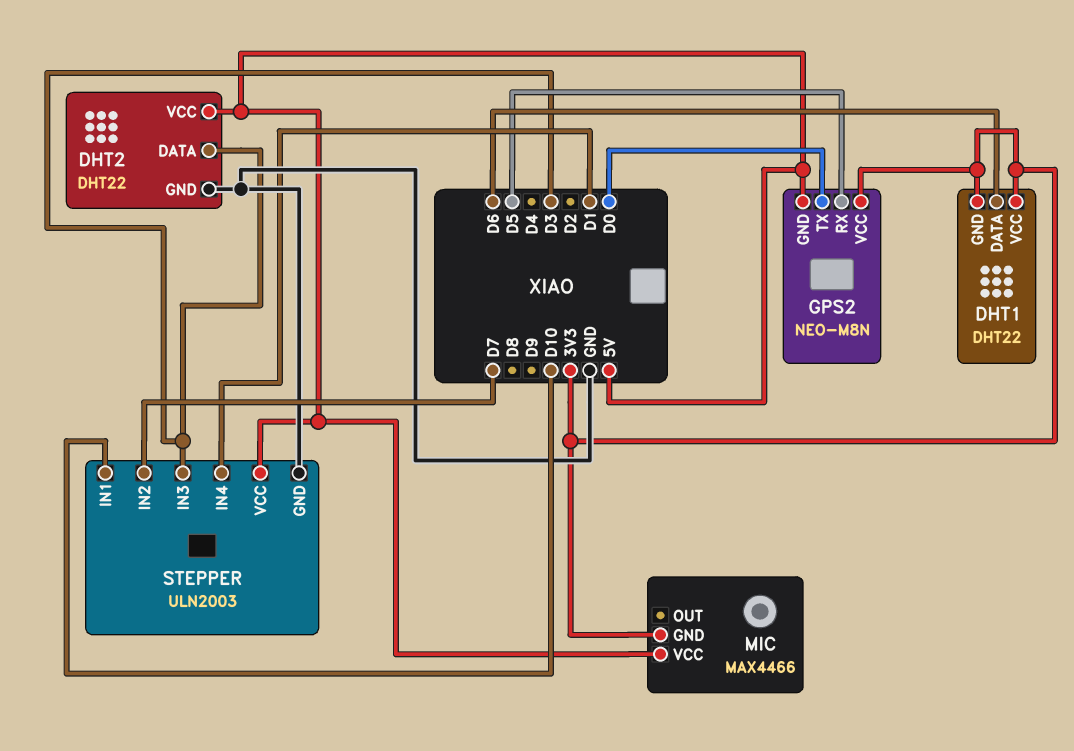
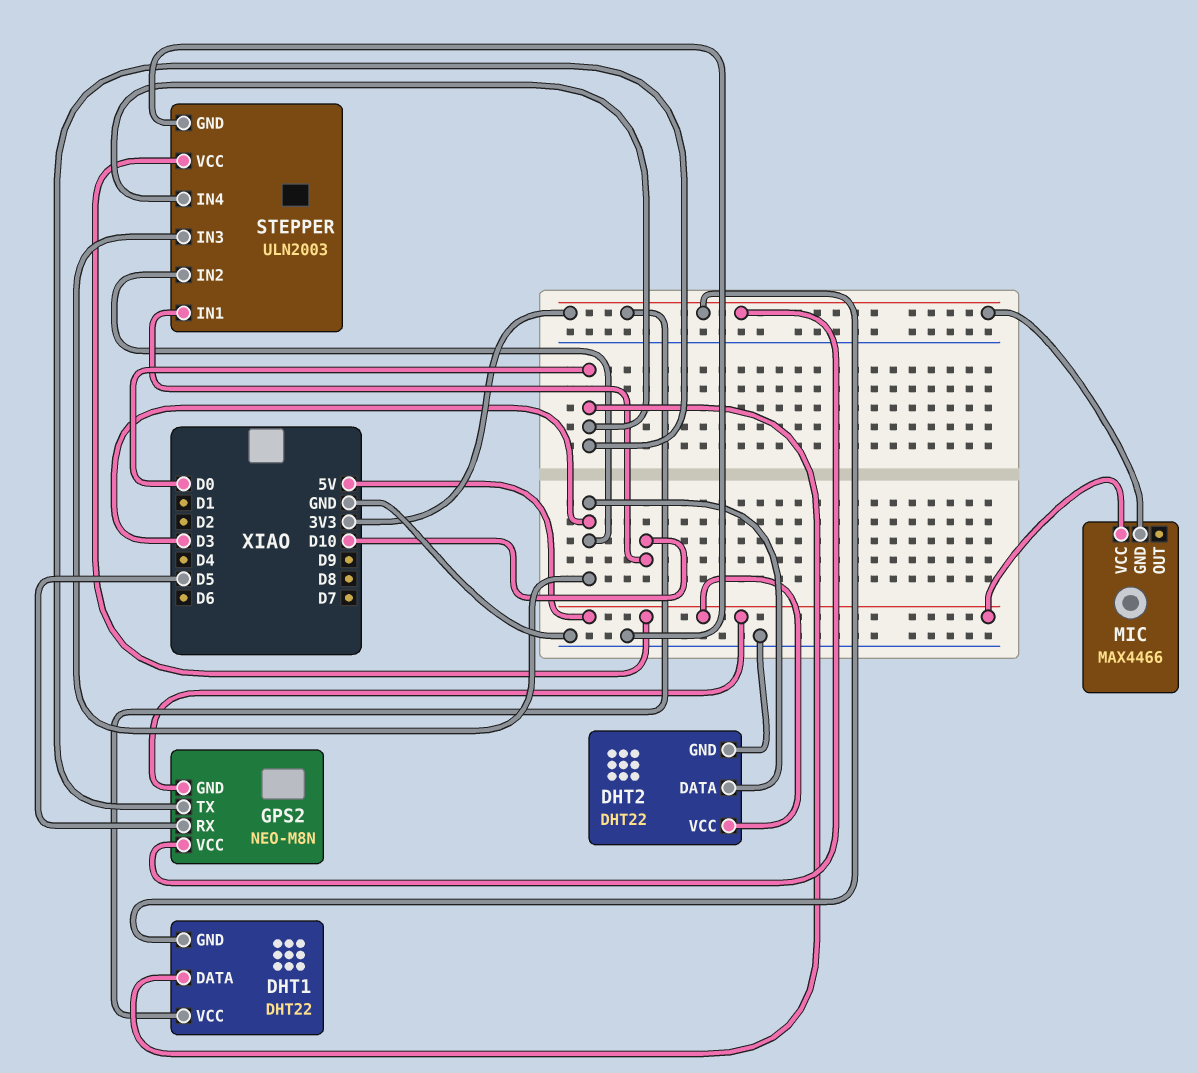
DHT1 pin DATA: D6 -> D0
STEPPER pin IN2: D7 -> D3
STEPPER pin IN4: D1 -> D0

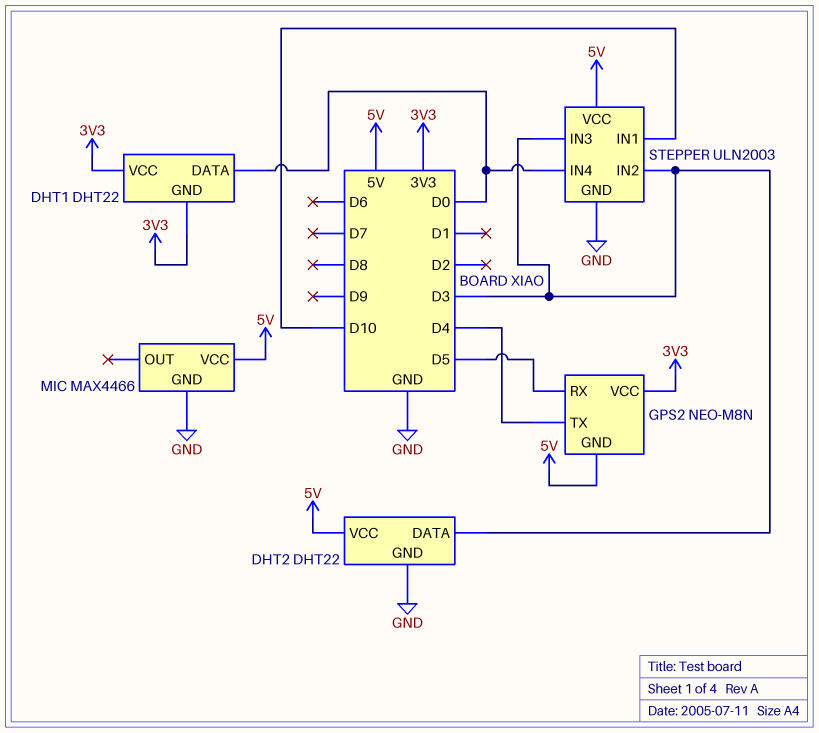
GPS2 pin TX: D0 -> D4
MIC pin GND: 3V3 -> GND

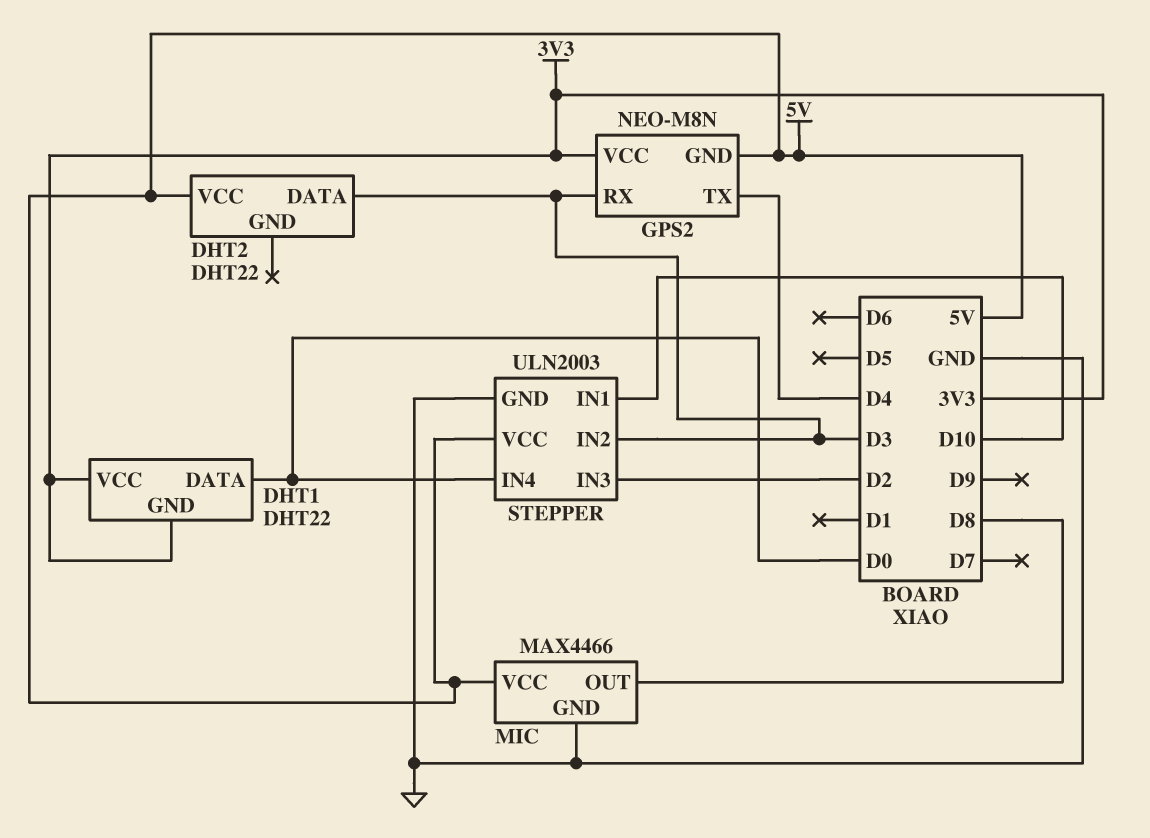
DHT2 pin GND: GND -> none
GPS2 pin RX: D5 -> D3
MIC pin OUT: none -> D8
STEPPER pin IN3: D3 -> D2

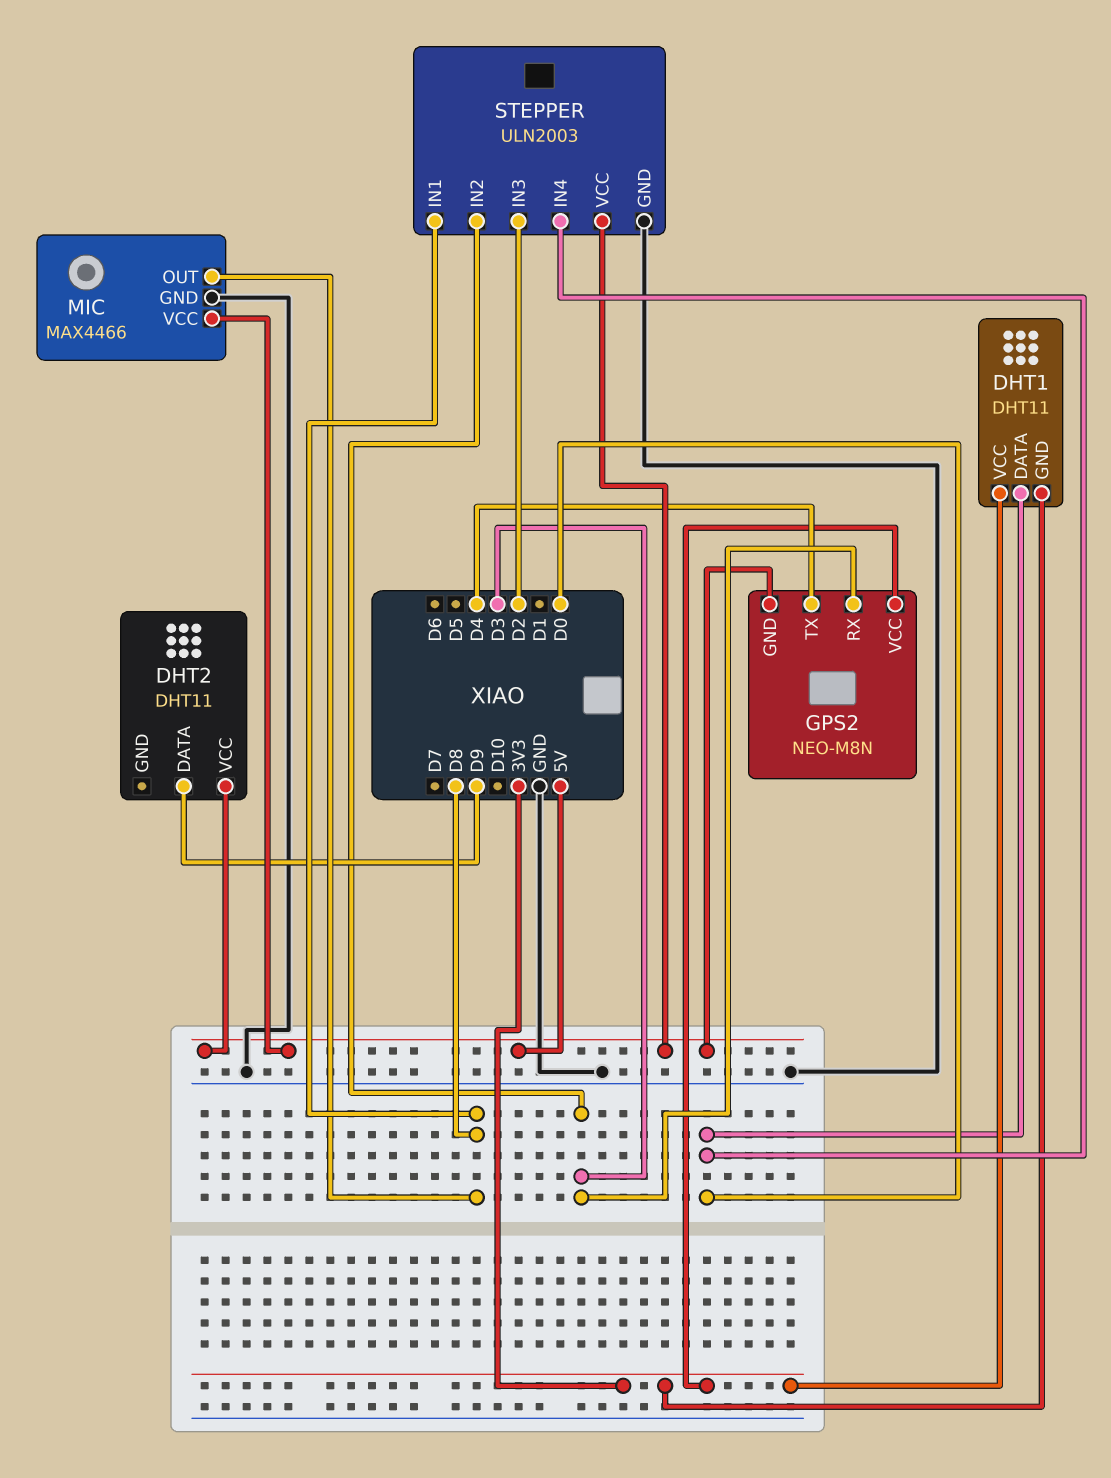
DHT1: DHT22 -> DHT11
DHT2: DHT22 -> DHT11
DHT2 pin DATA: D3 -> D9
STEPPER pin IN1: D10 -> D8

